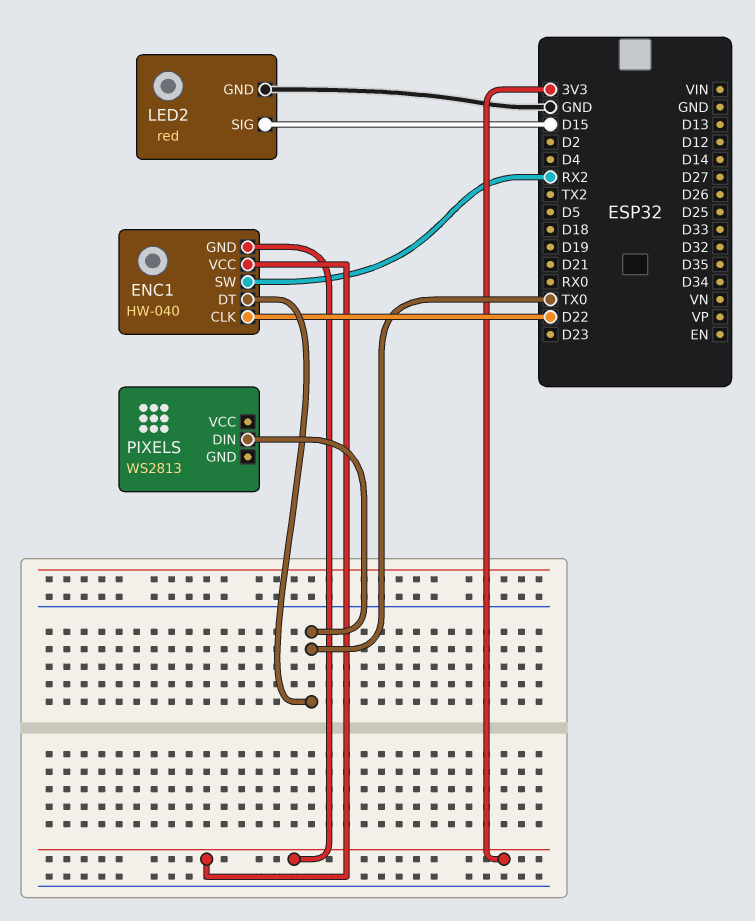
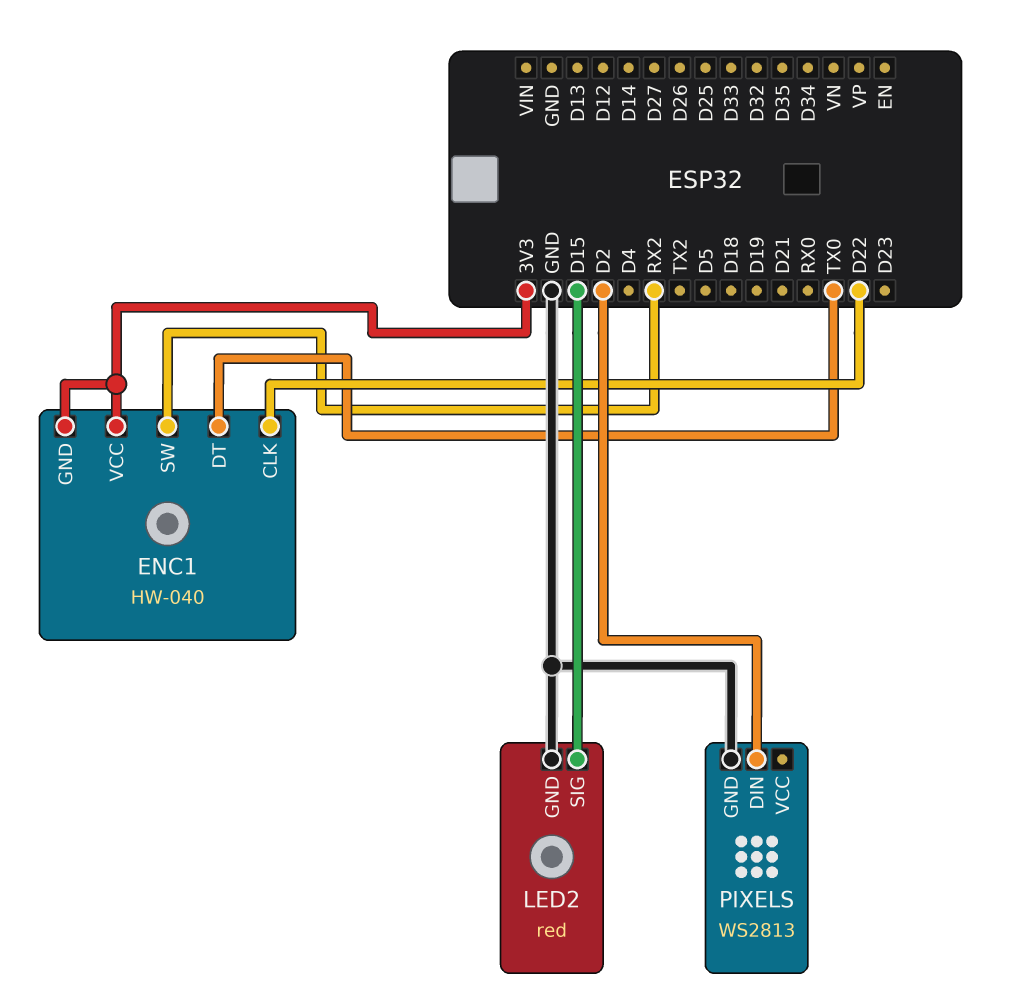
PIXELS pin DIN: TX0 -> D2
PIXELS pin GND: none -> GND

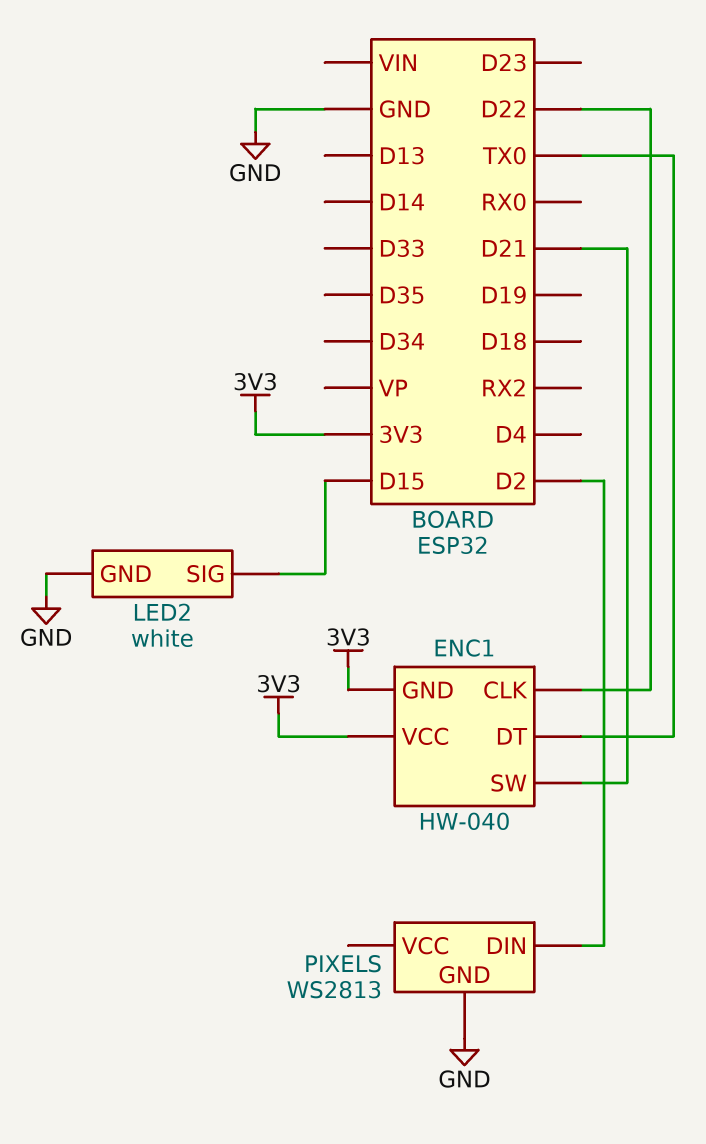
ENC1 pin SW: RX2 -> D21
LED2: red -> white

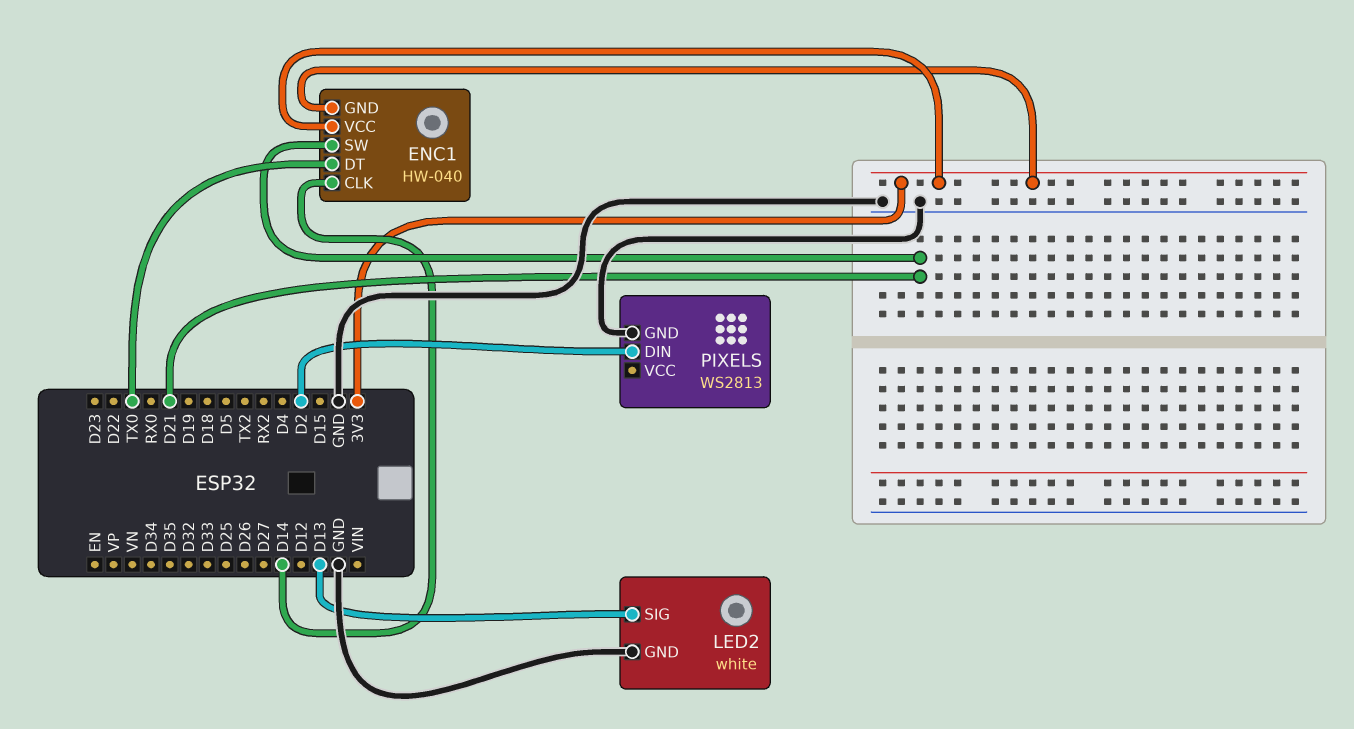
ENC1 pin CLK: D22 -> D14
LED2 pin SIG: D15 -> D13

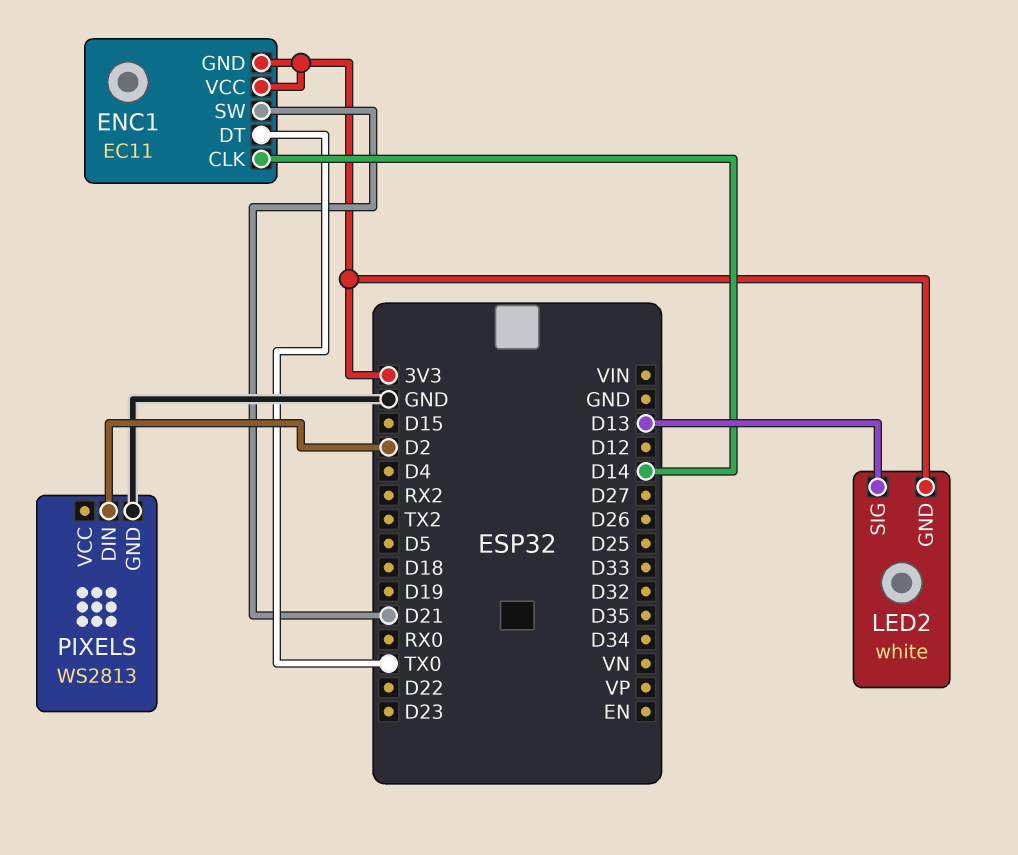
ENC1: HW-040 -> EC11
LED2 pin GND: GND -> 3V3

